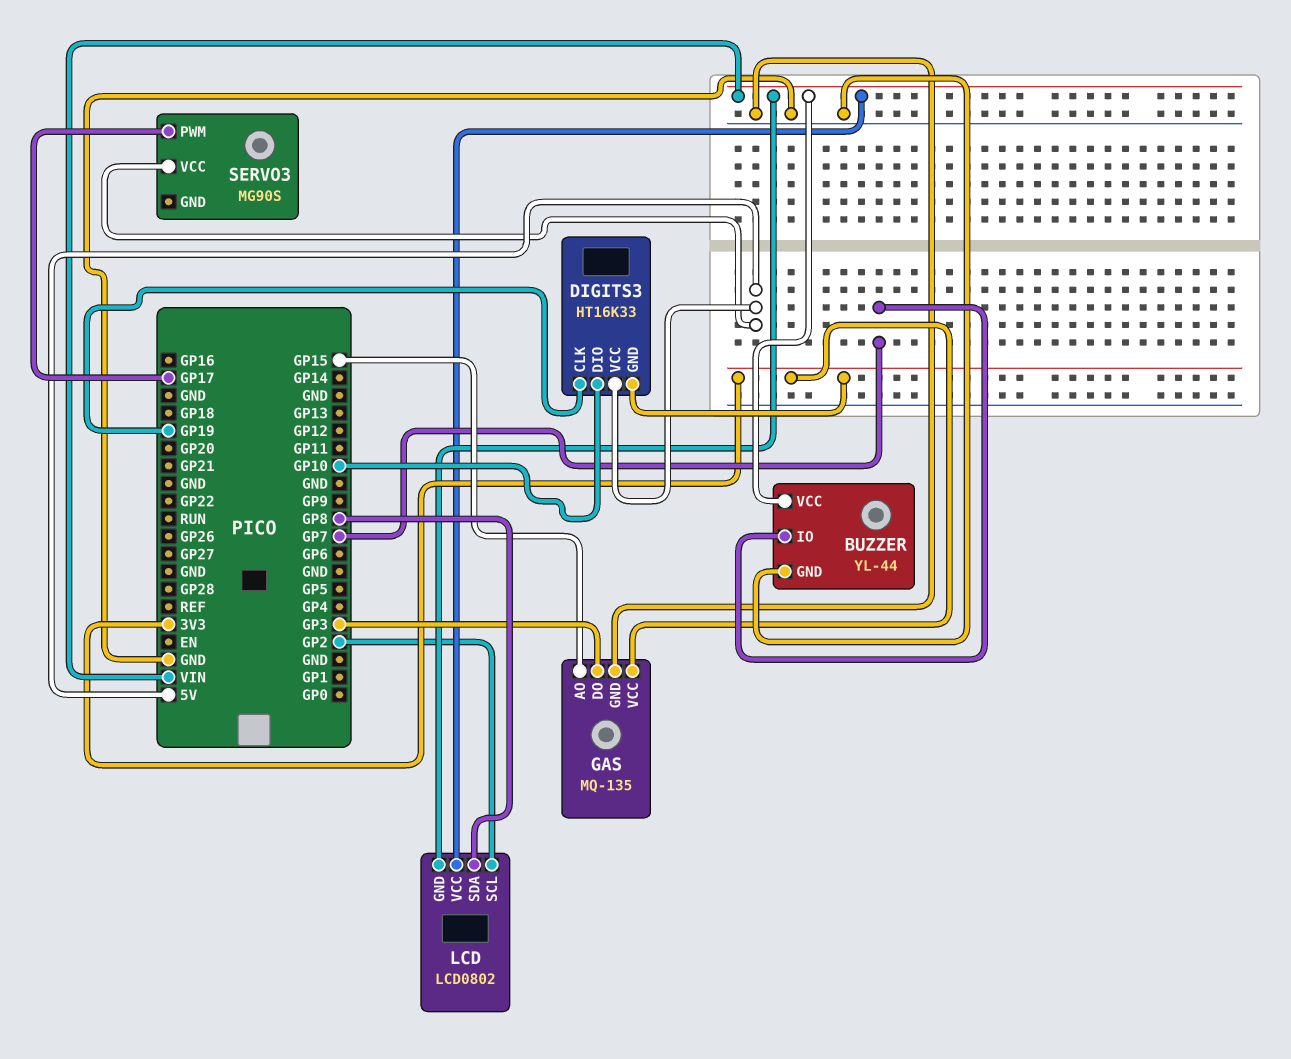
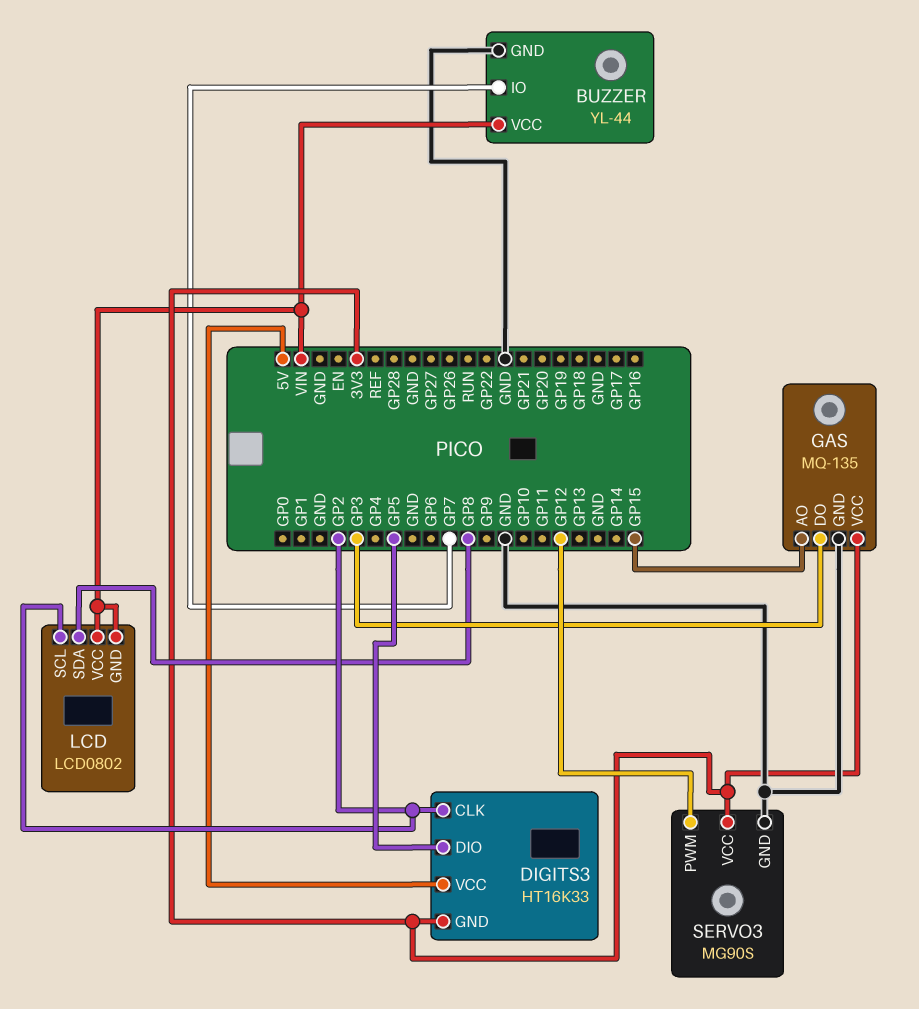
DIGITS3 pin CLK: GP19 -> GP2
DIGITS3 pin DIO: GP10 -> GP5
SERVO3 pin GND: none -> GND
SERVO3 pin PWM: GP17 -> GP12
SERVO3 pin VCC: 5V -> 3V3

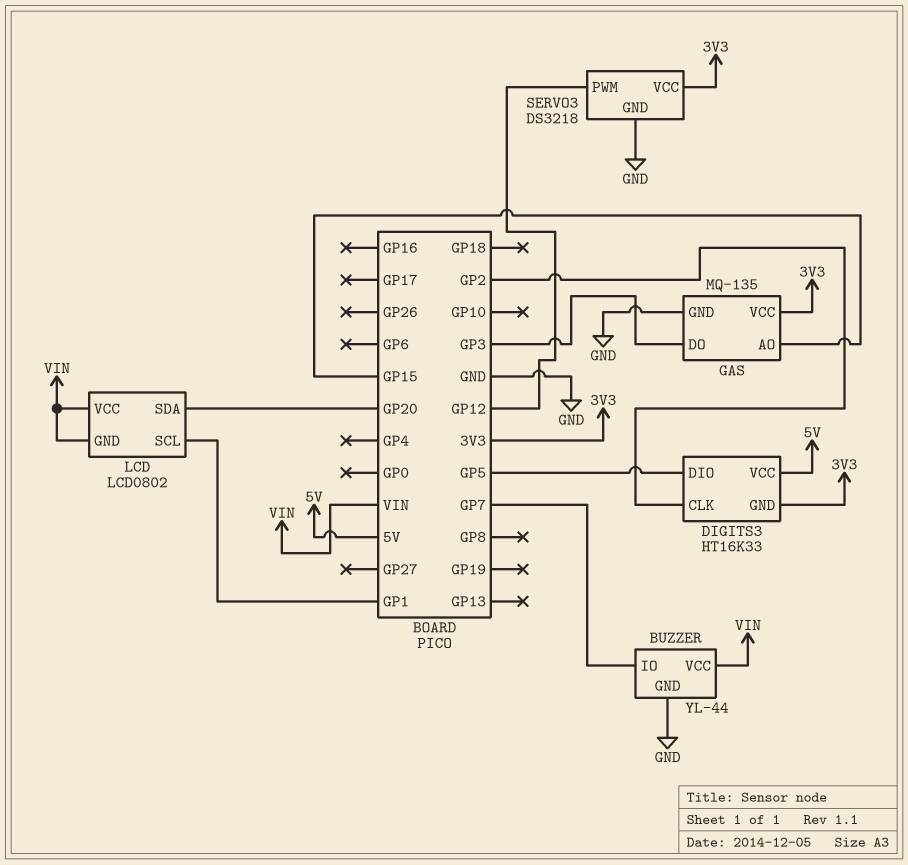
LCD pin SCL: GP2 -> GP1
LCD pin SDA: GP8 -> GP20
SERVO3: MG90S -> DS3218

